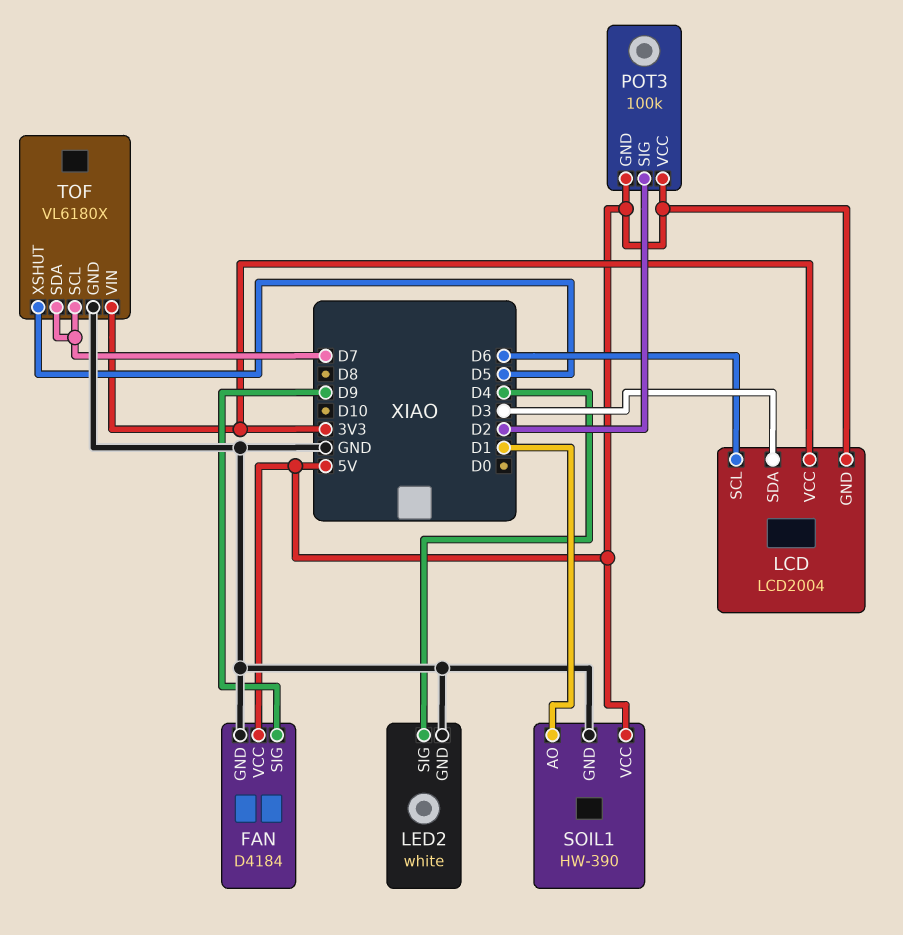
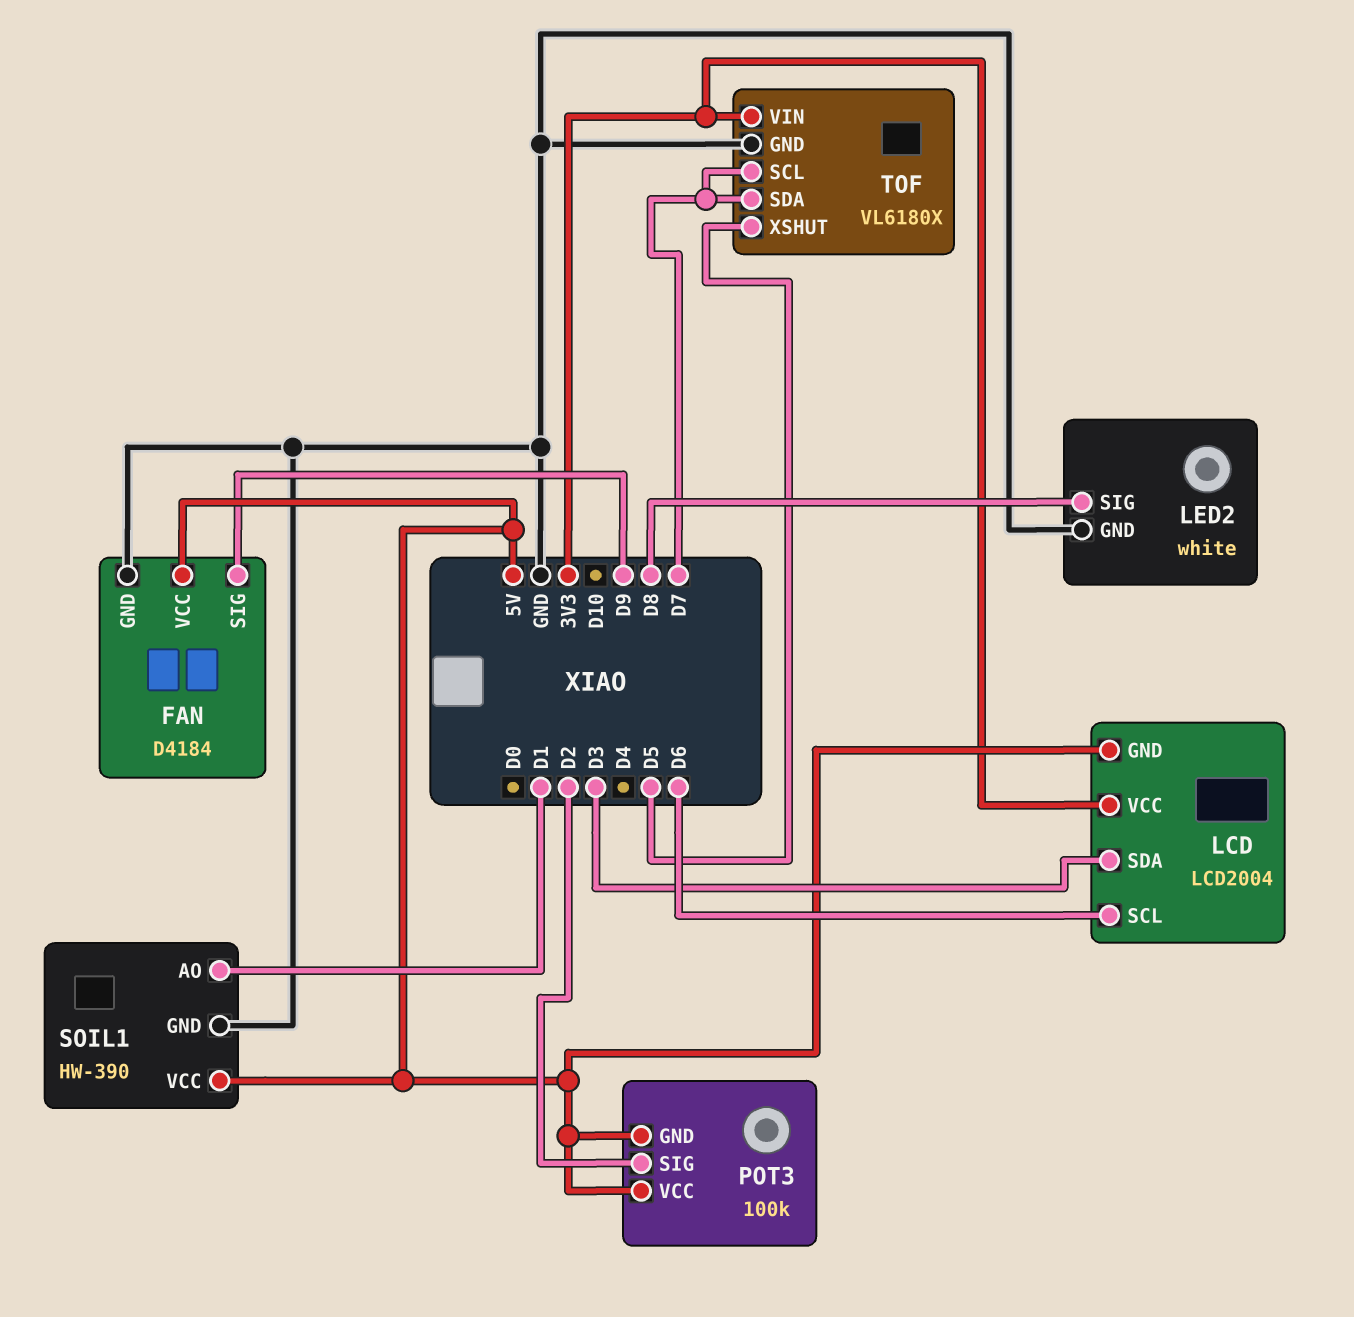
LED2 pin SIG: D4 -> D8

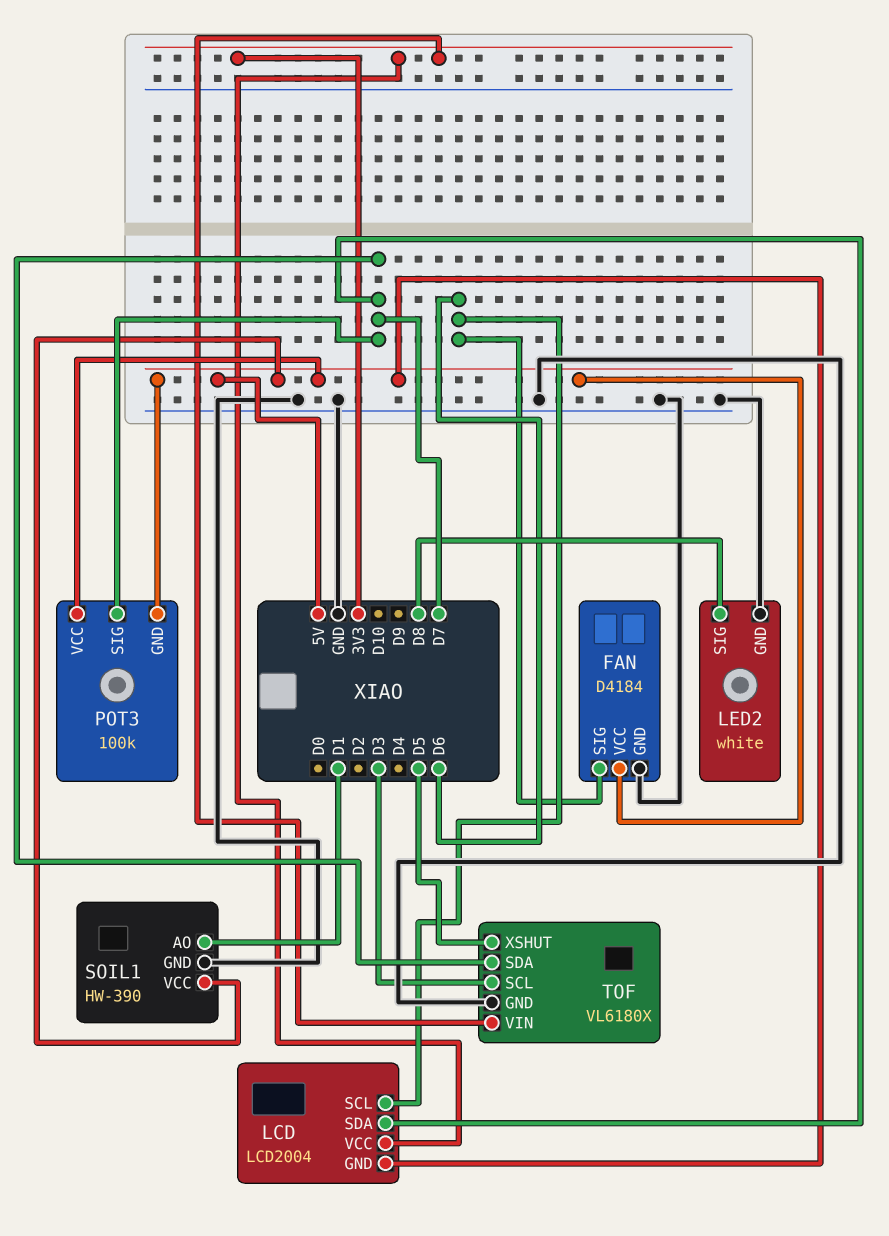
FAN pin SIG: D9 -> D6
LCD pin SDA: D3 -> D7
POT3 pin SIG: D2 -> D7
TOF pin SCL: D7 -> D3

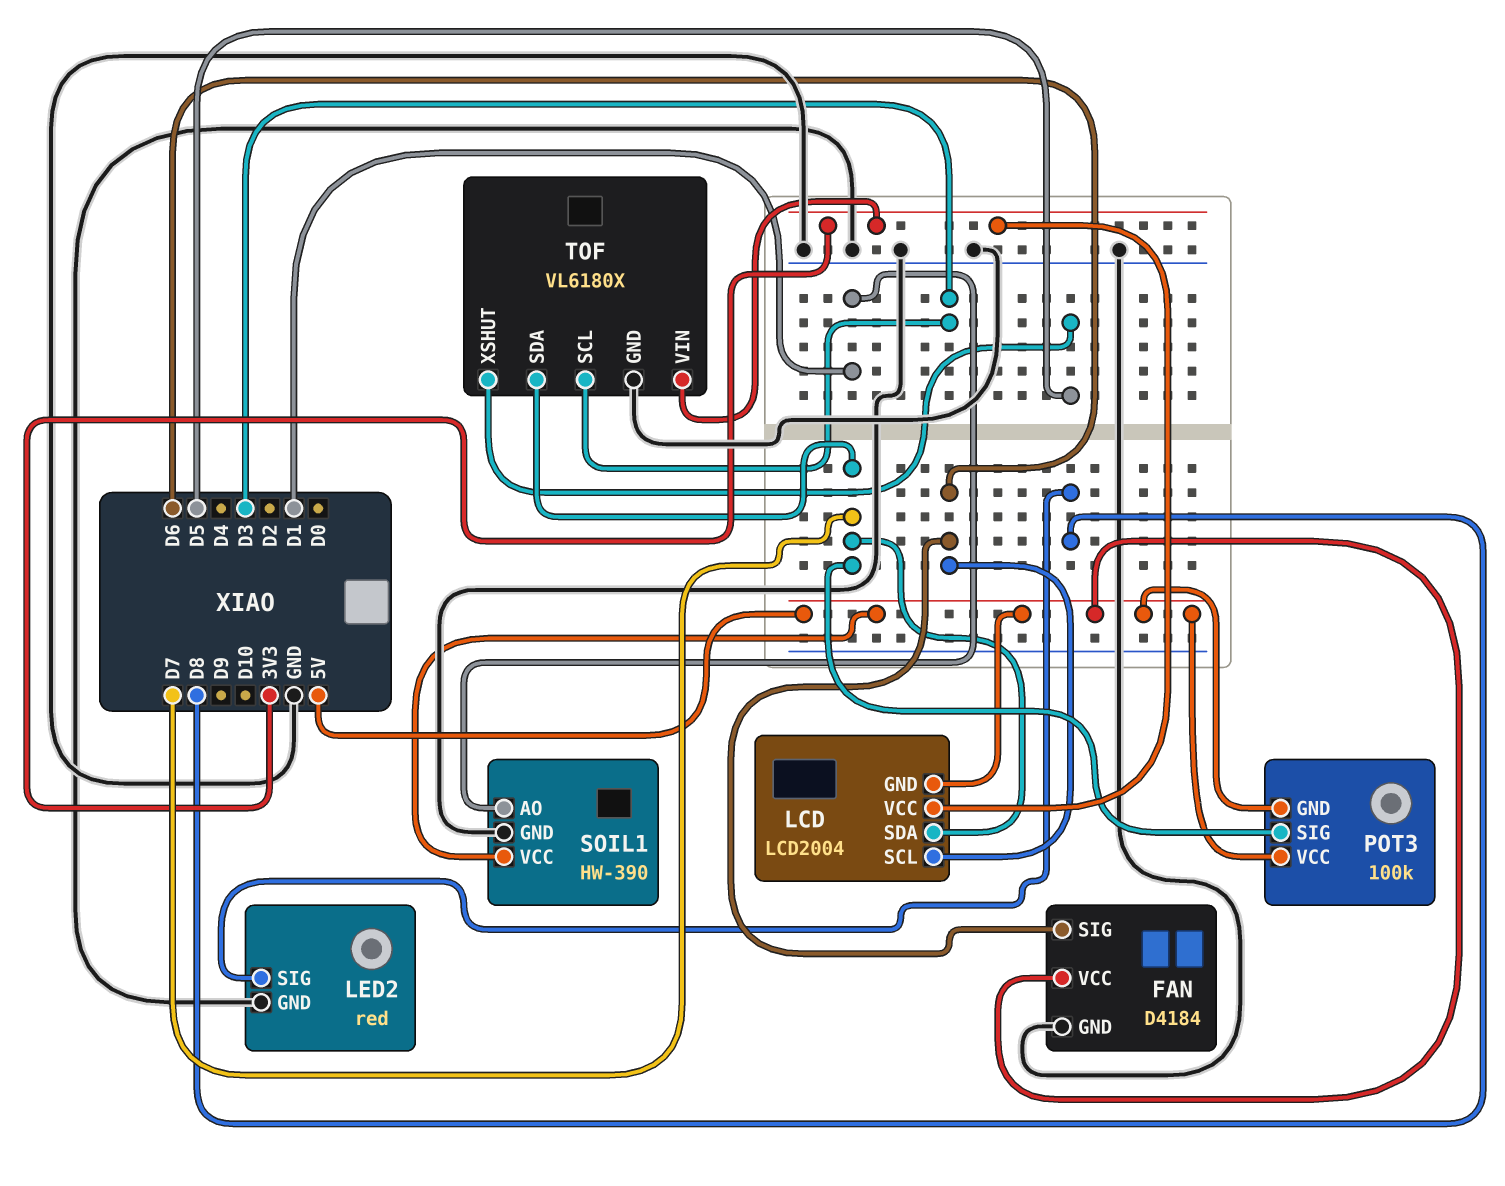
LED2: white -> red

